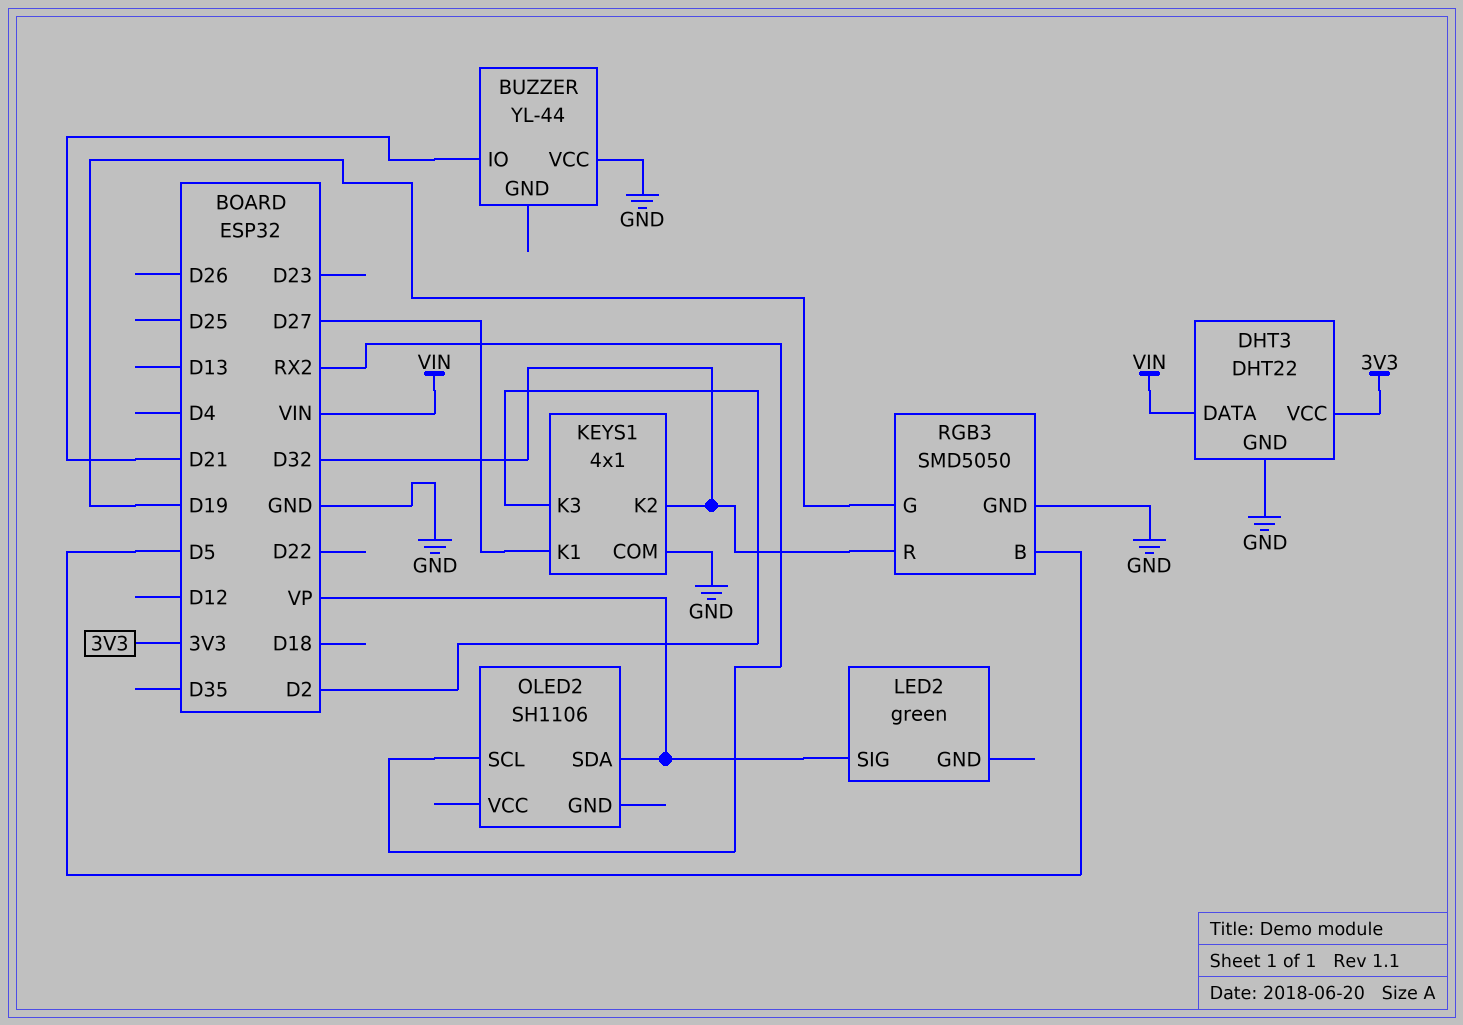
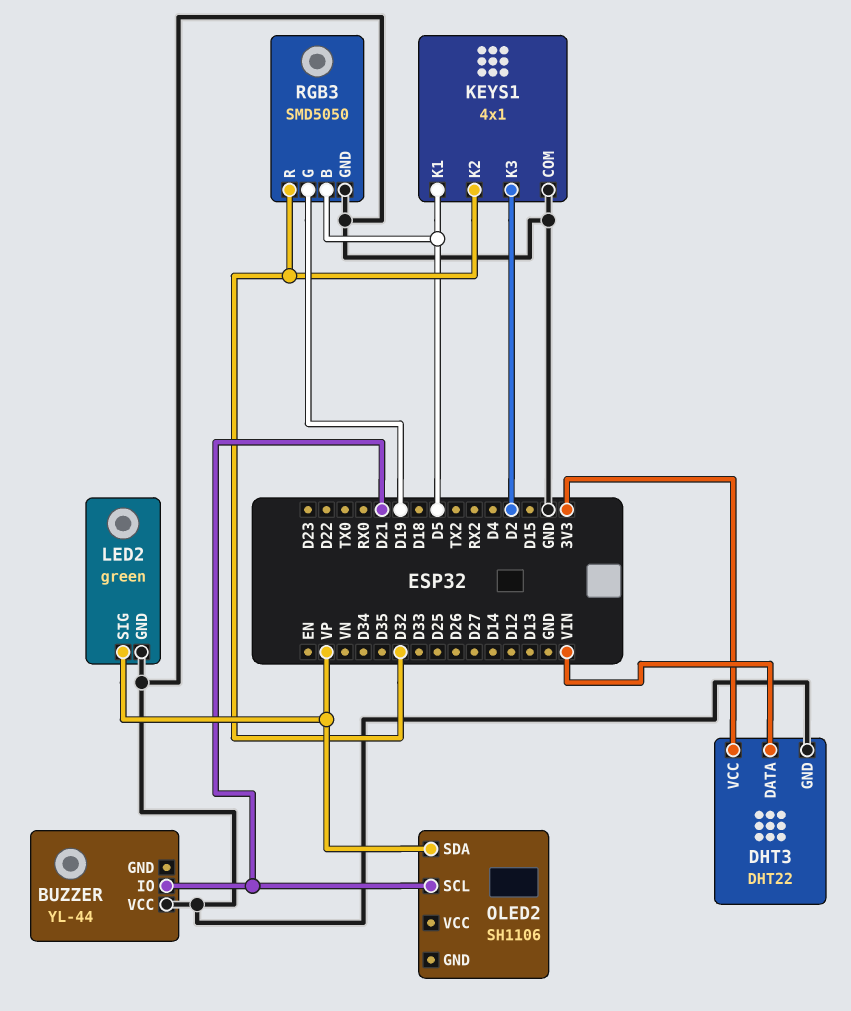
KEYS1 pin K1: D27 -> D5
LED2 pin GND: none -> GND
OLED2 pin SCL: RX2 -> D21

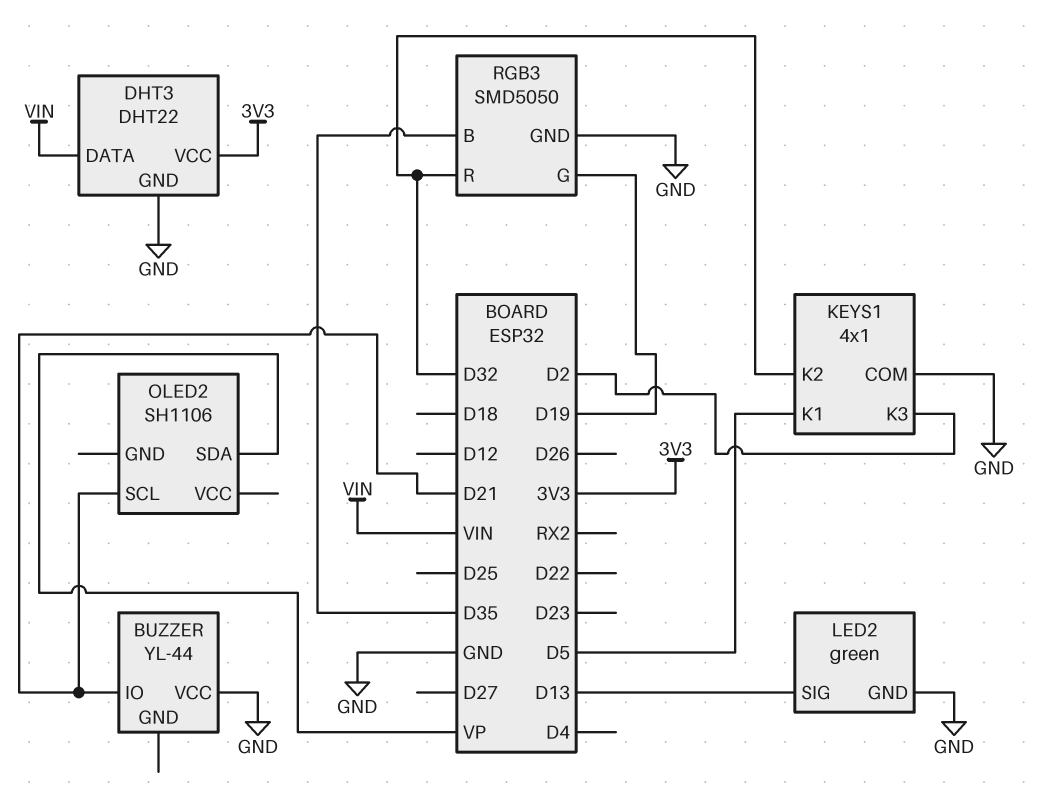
LED2 pin SIG: VP -> D13
RGB3 pin B: D5 -> D35

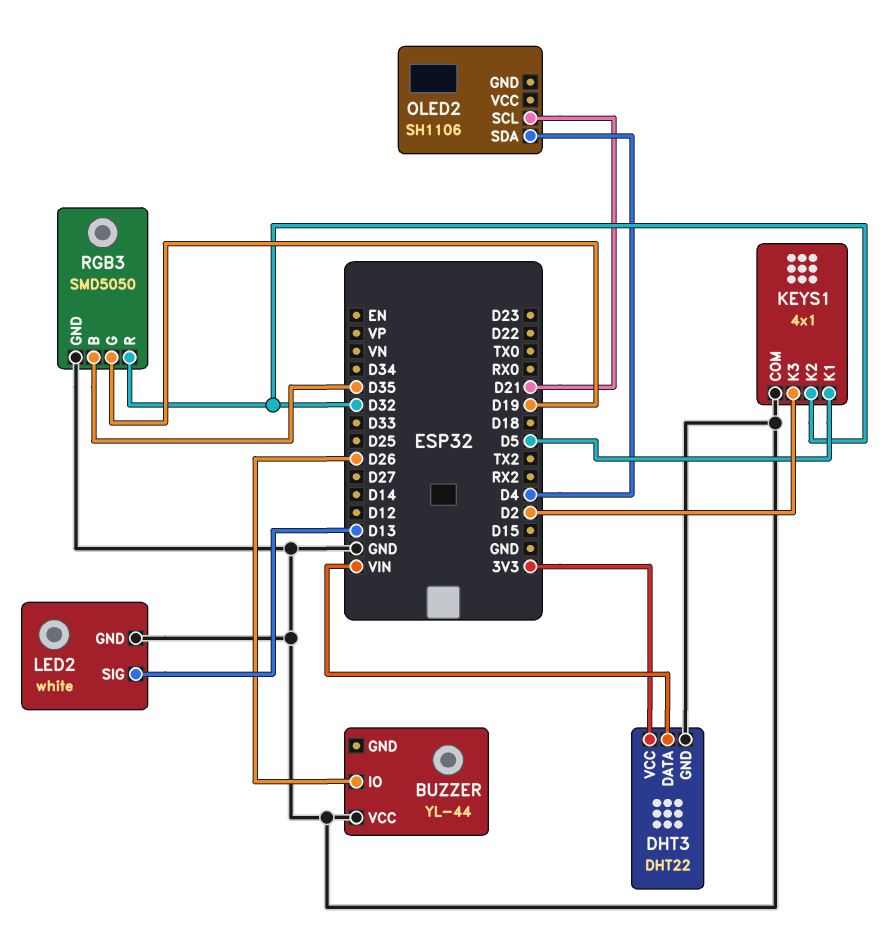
BUZZER pin IO: D21 -> D26
LED2: green -> white
OLED2 pin SDA: VP -> D4

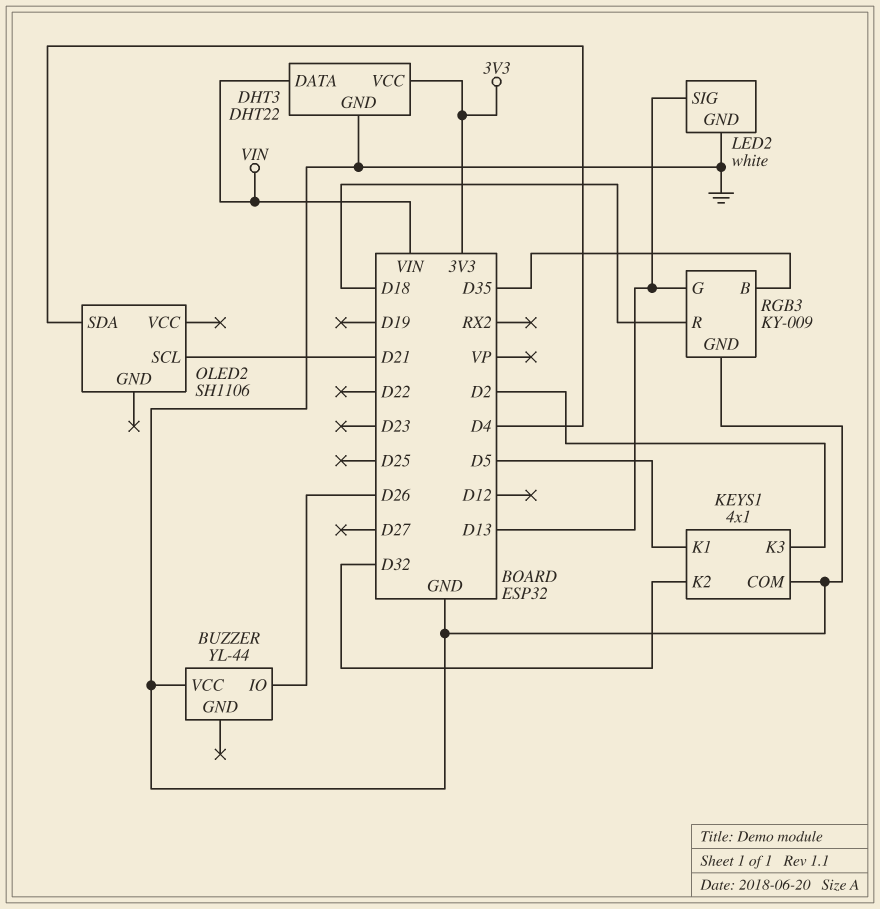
RGB3: SMD5050 -> KY-009
RGB3 pin G: D19 -> D13
RGB3 pin R: D32 -> D18

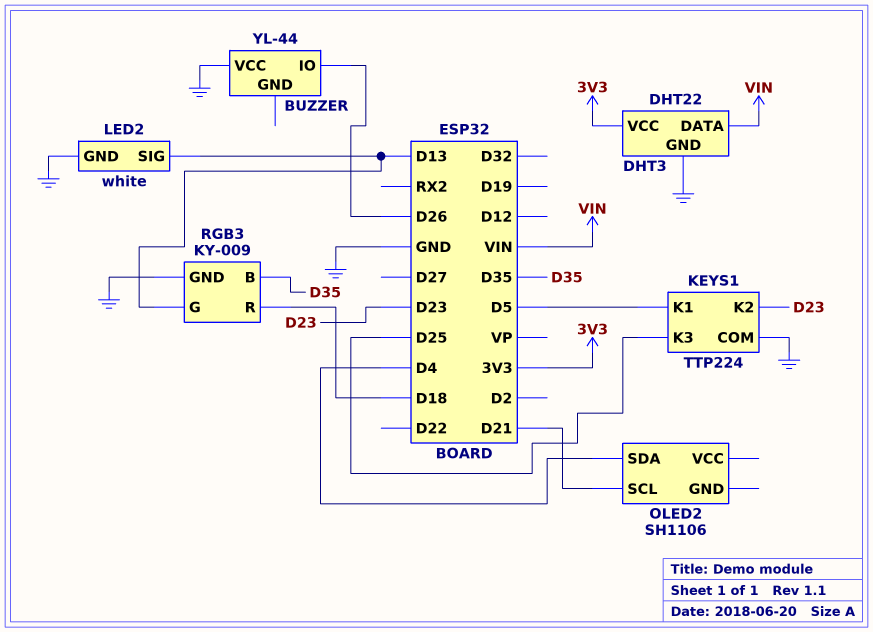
KEYS1: 4x1 -> TTP224
KEYS1 pin K2: D32 -> D23
KEYS1 pin K3: D2 -> D25

